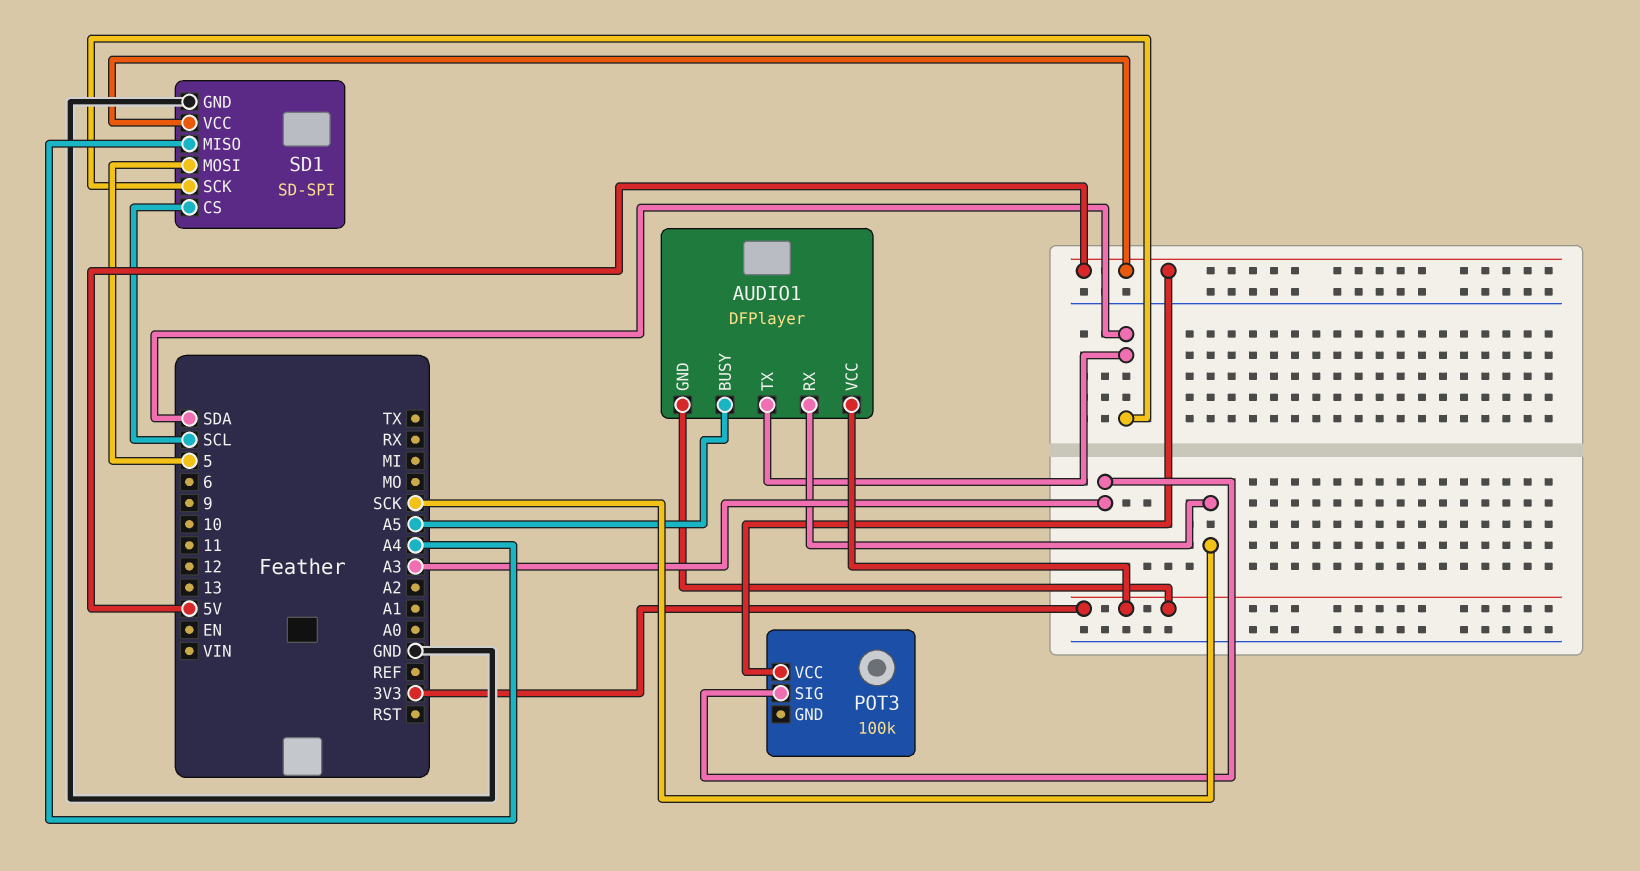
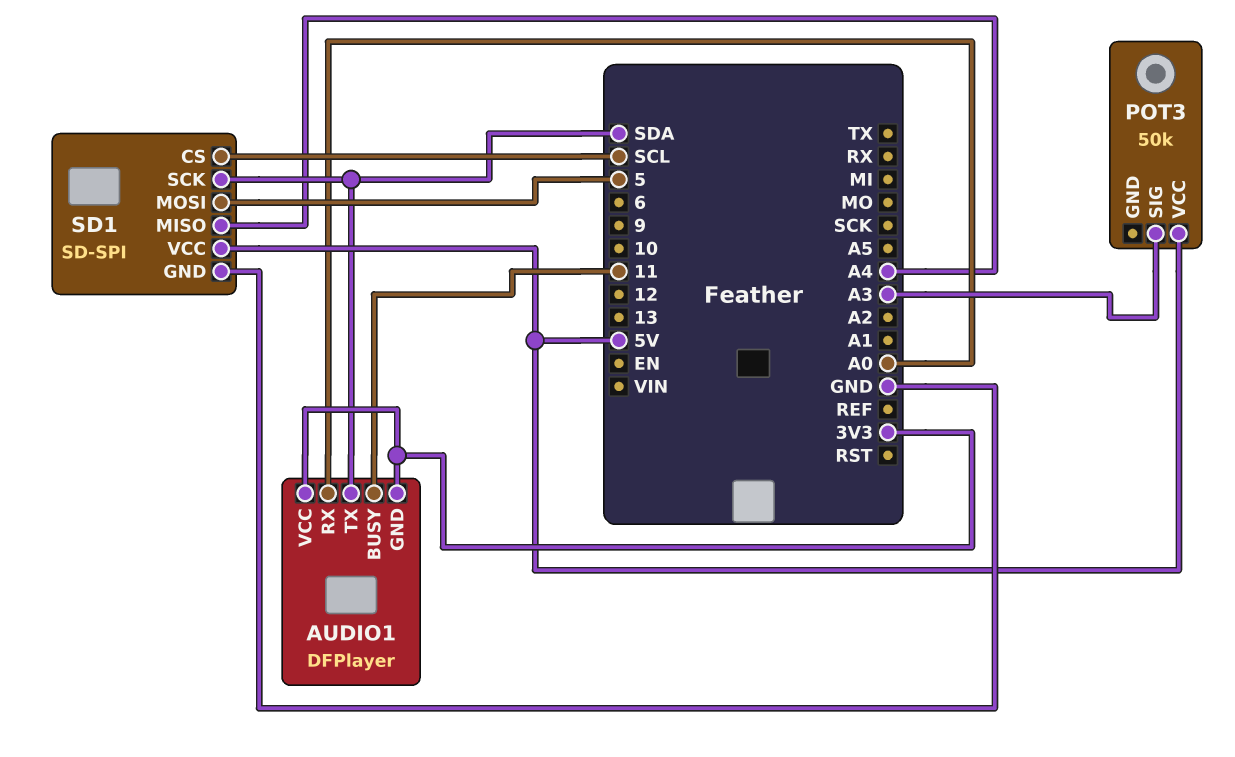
AUDIO1 pin BUSY: A5 -> 11
AUDIO1 pin RX: SCK -> A0
POT3: 100k -> 50k

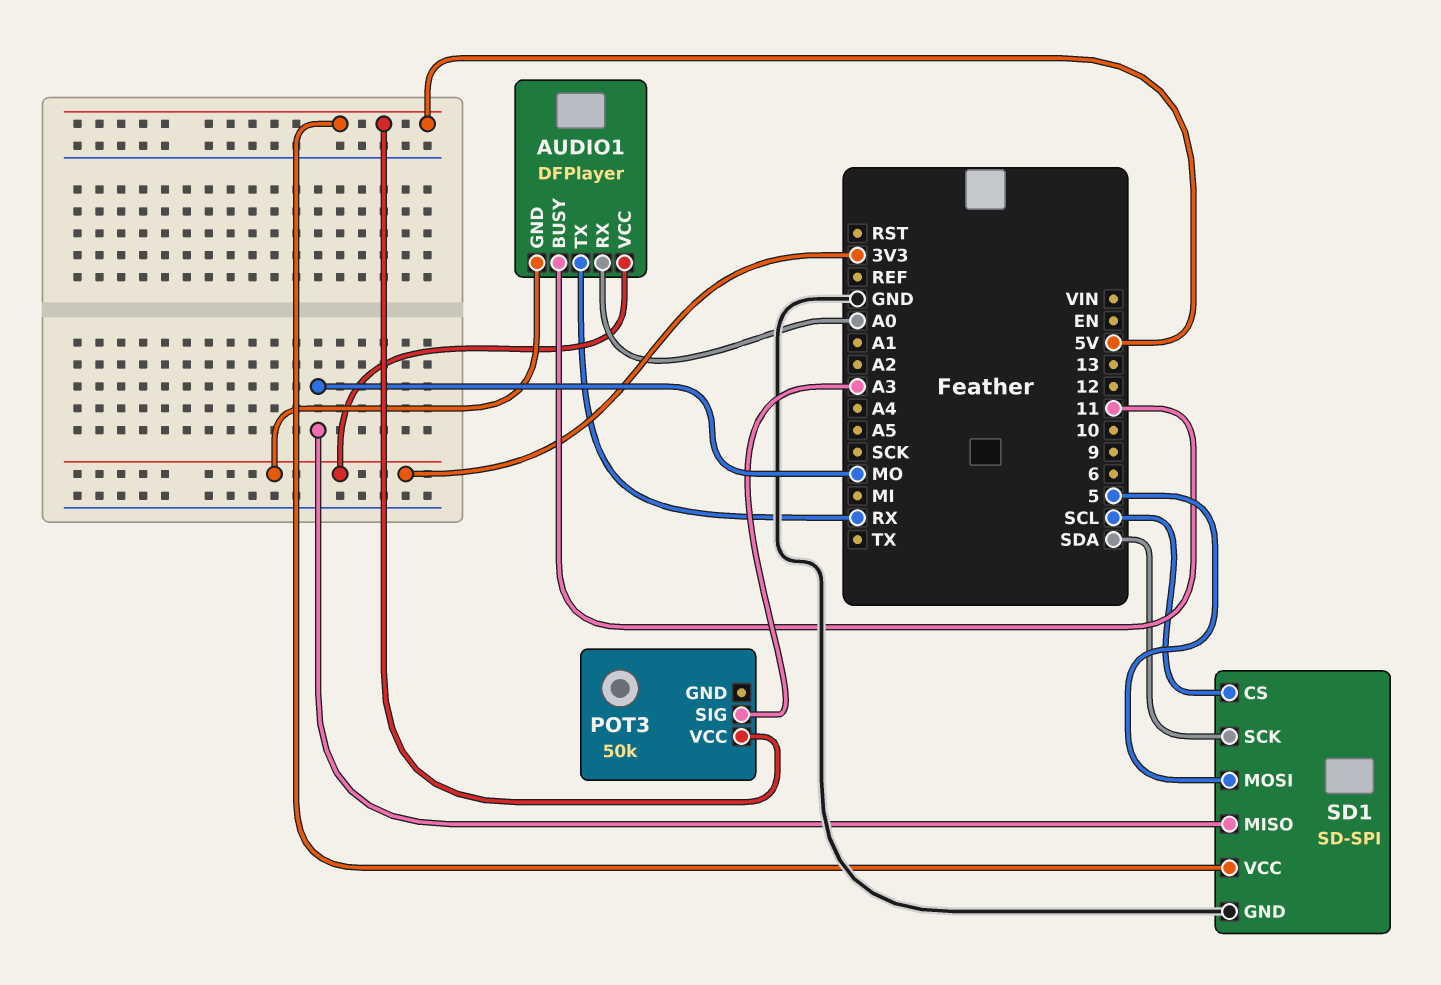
AUDIO1 pin TX: SDA -> RX
SD1 pin MISO: A4 -> MO

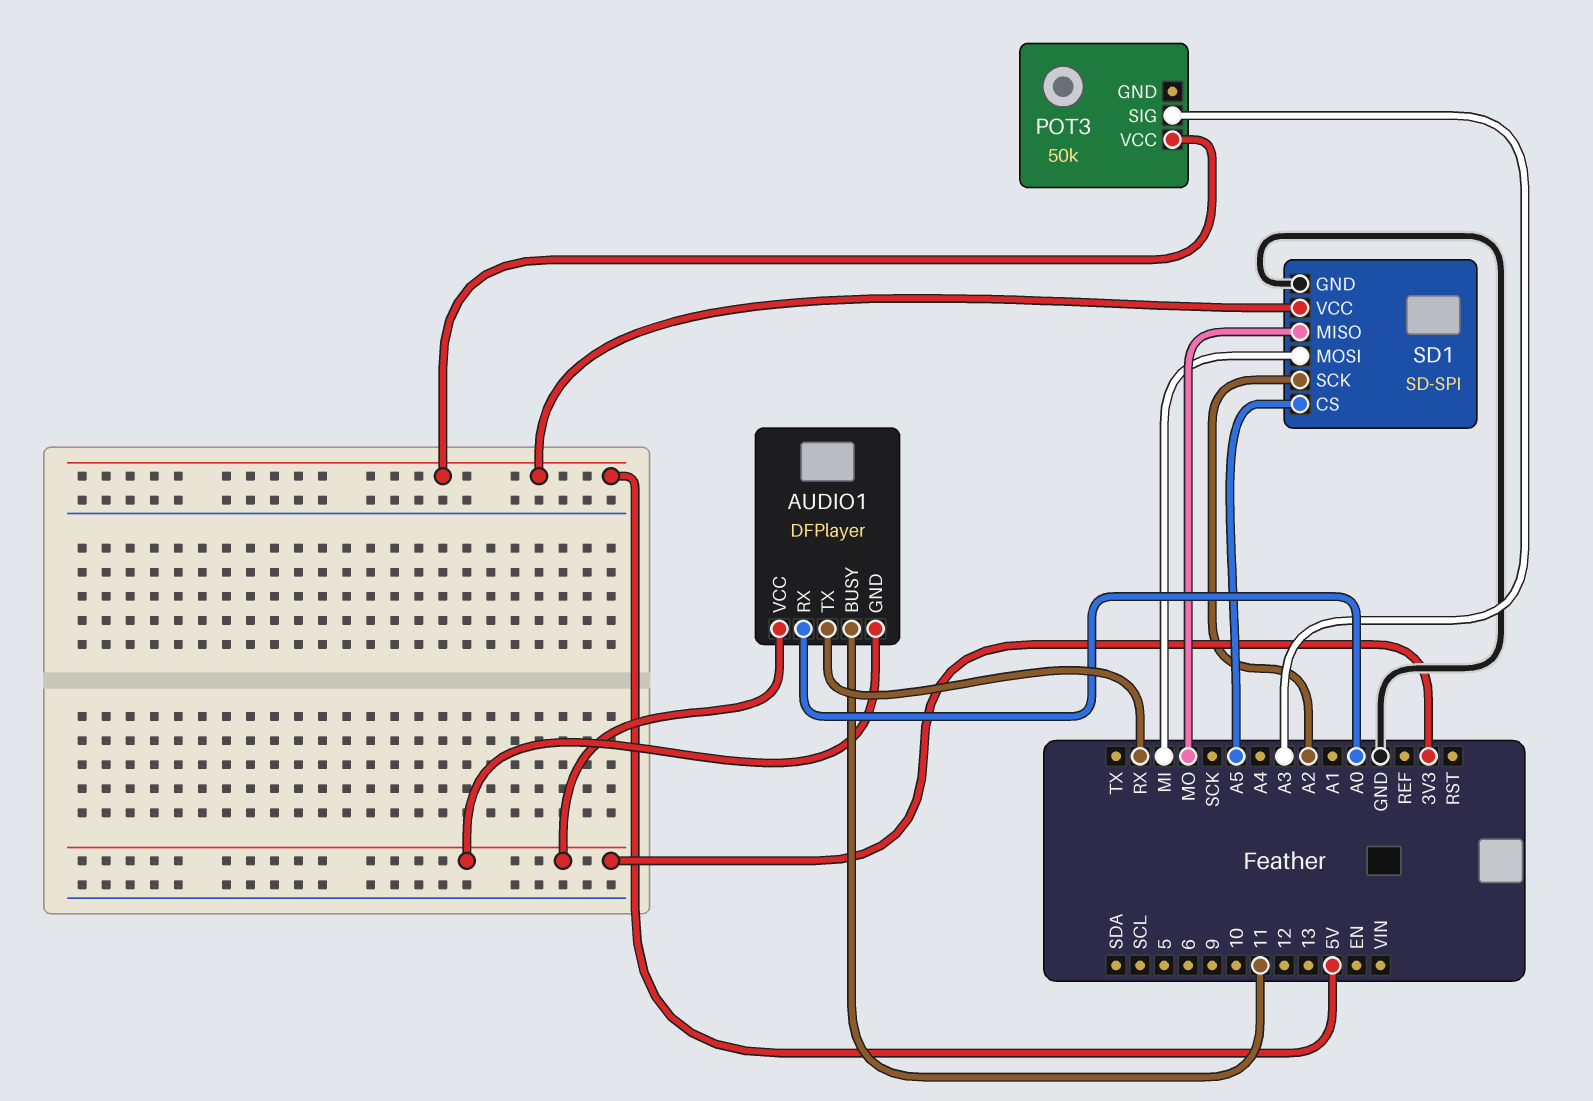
SD1 pin CS: SCL -> A5
SD1 pin MOSI: 5 -> MI
SD1 pin SCK: SDA -> A2

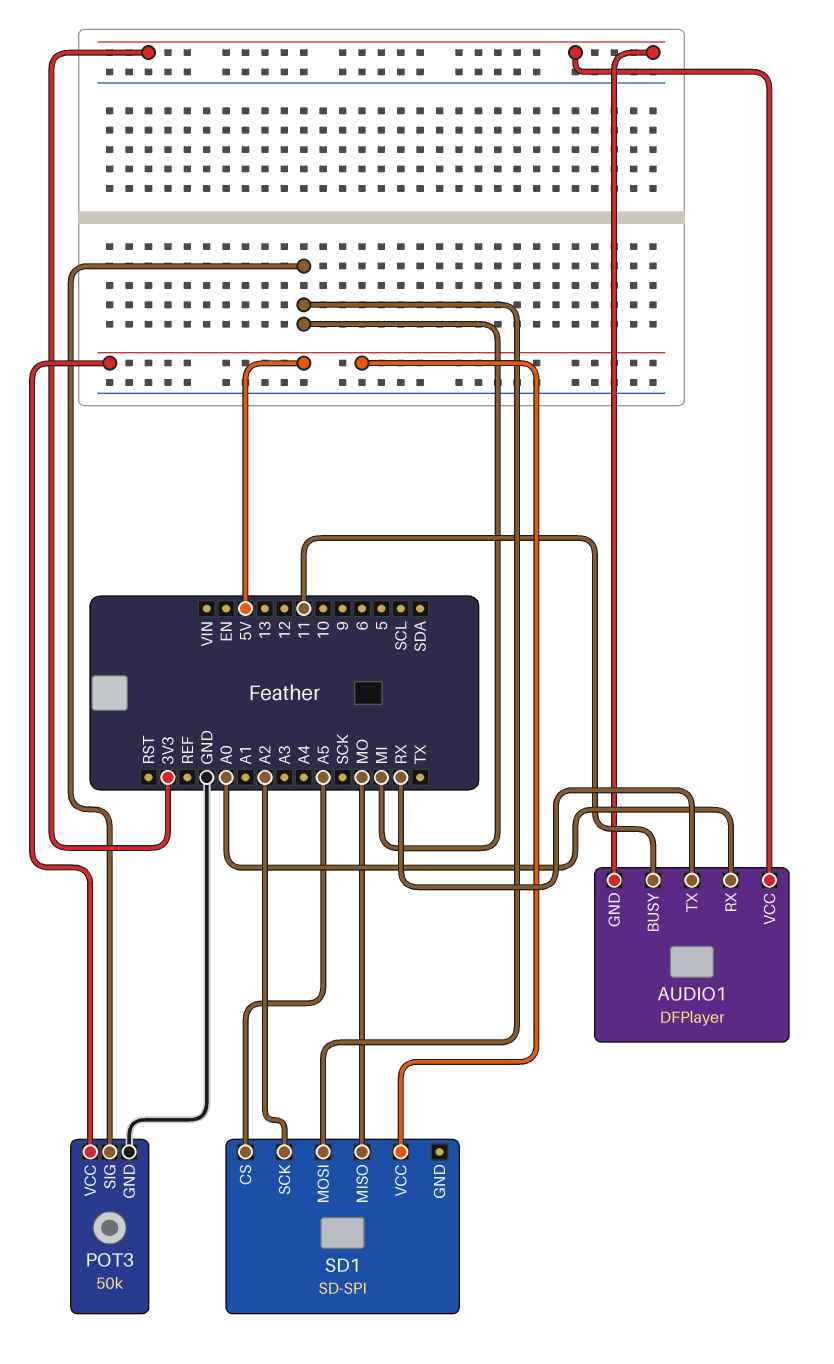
POT3 pin GND: none -> GND
POT3 pin SIG: A3 -> MI
SD1 pin GND: GND -> none

